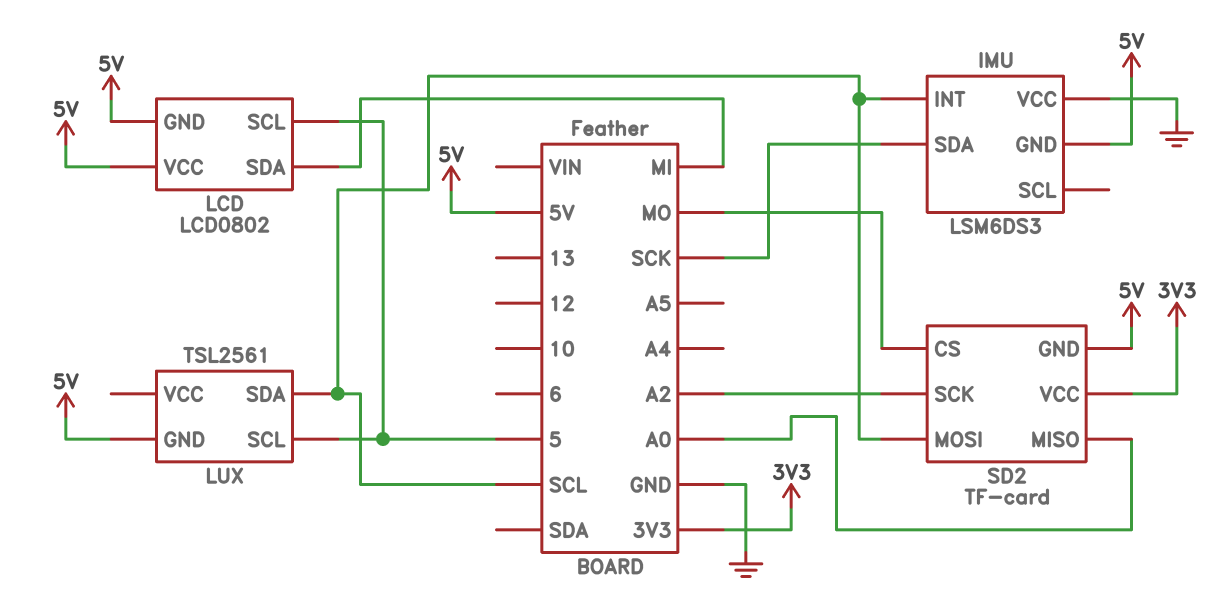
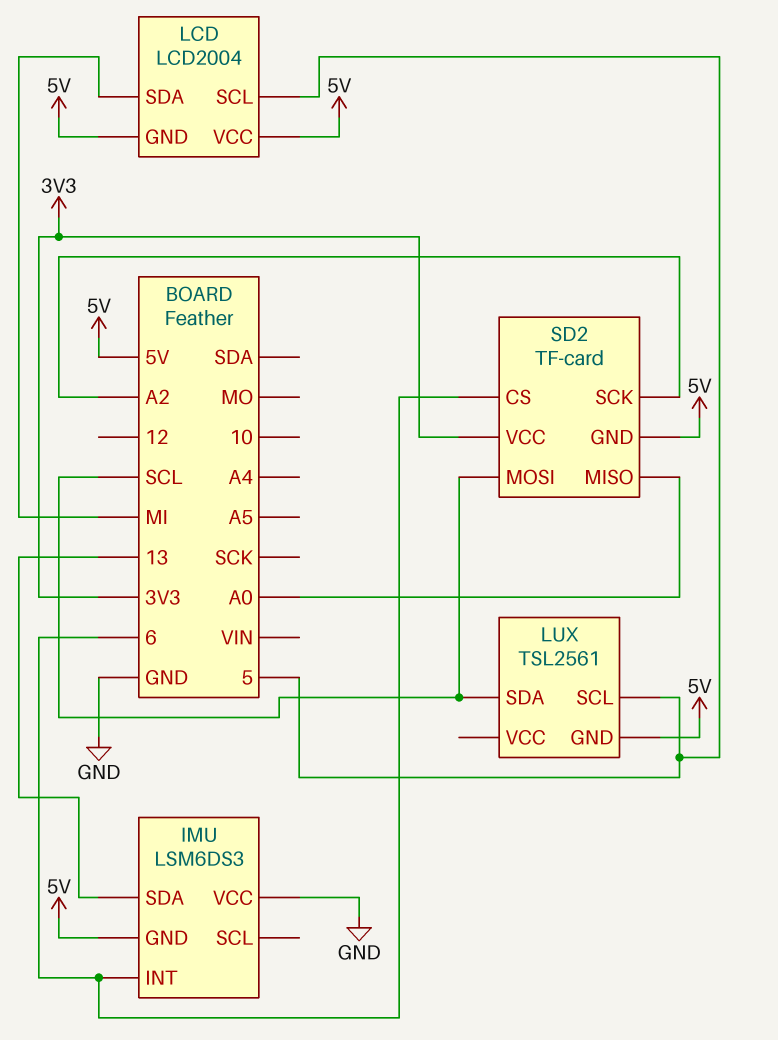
IMU pin INT: SCL -> 6
IMU pin SDA: SCK -> 13
LCD: LCD0802 -> LCD2004
SD2 pin CS: MO -> 6

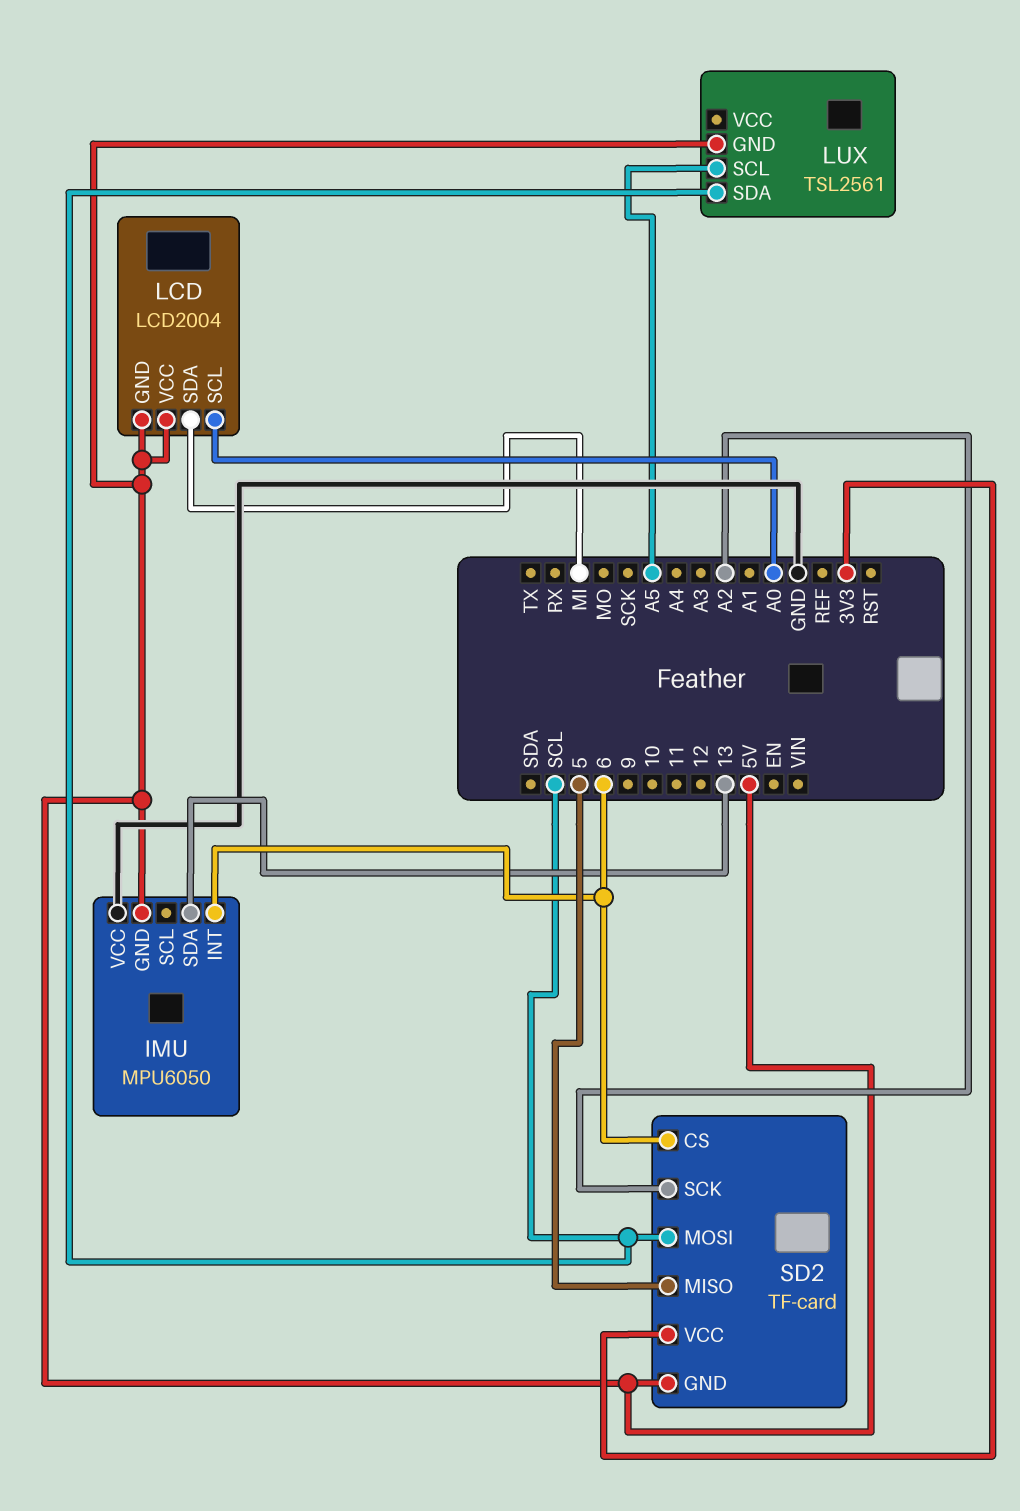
IMU: LSM6DS3 -> MPU6050
LCD pin SCL: 5 -> A0
LUX pin SCL: 5 -> A5
SD2 pin MISO: A0 -> 5

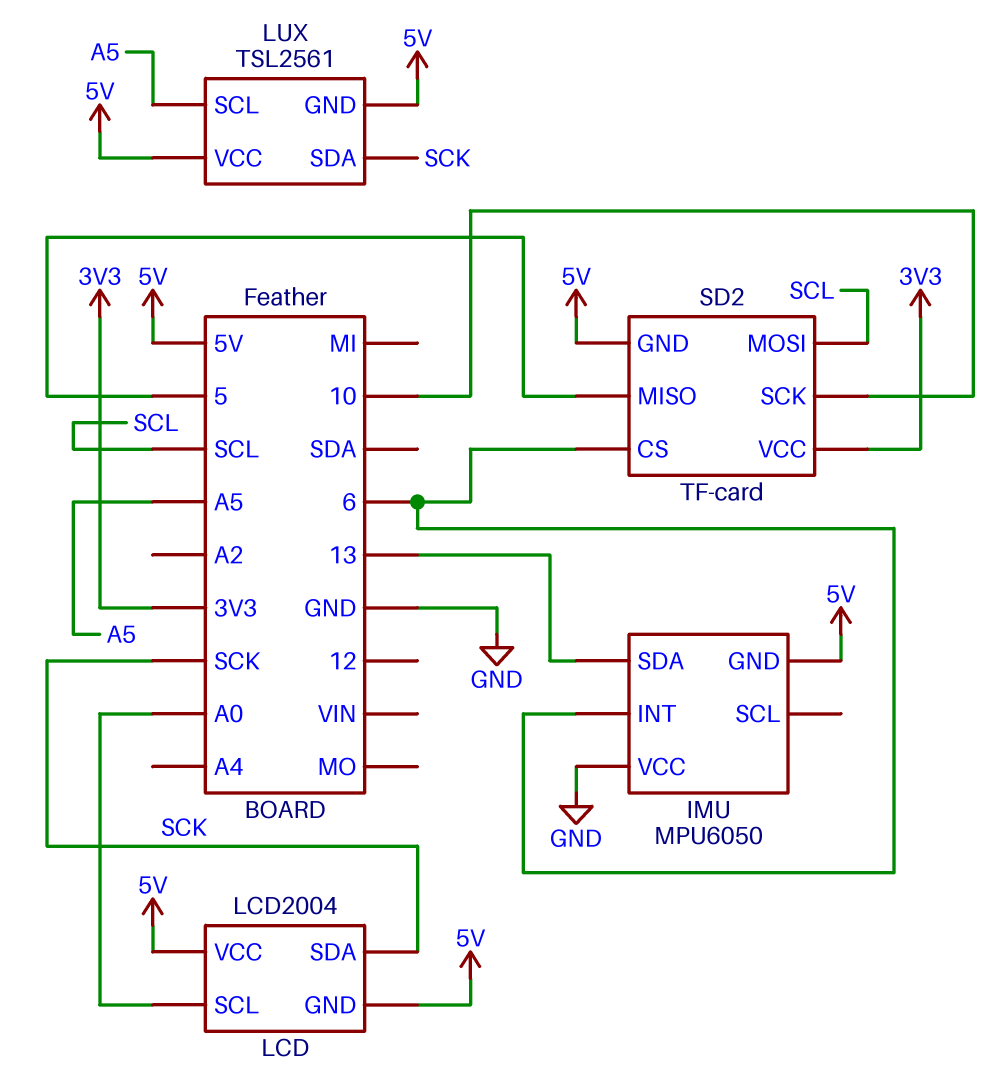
LCD pin SDA: MI -> SCK
LUX pin SDA: SCL -> SCK
LUX pin VCC: none -> 5V
SD2 pin SCK: A2 -> 10

